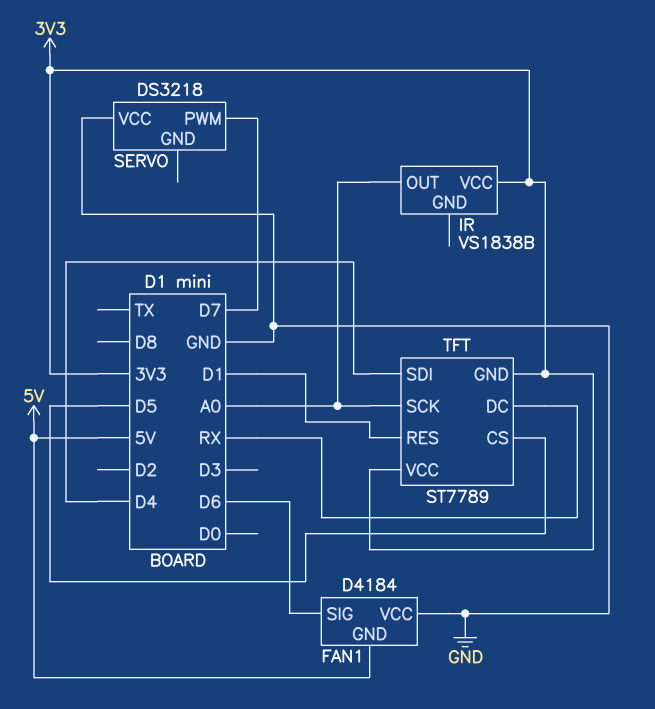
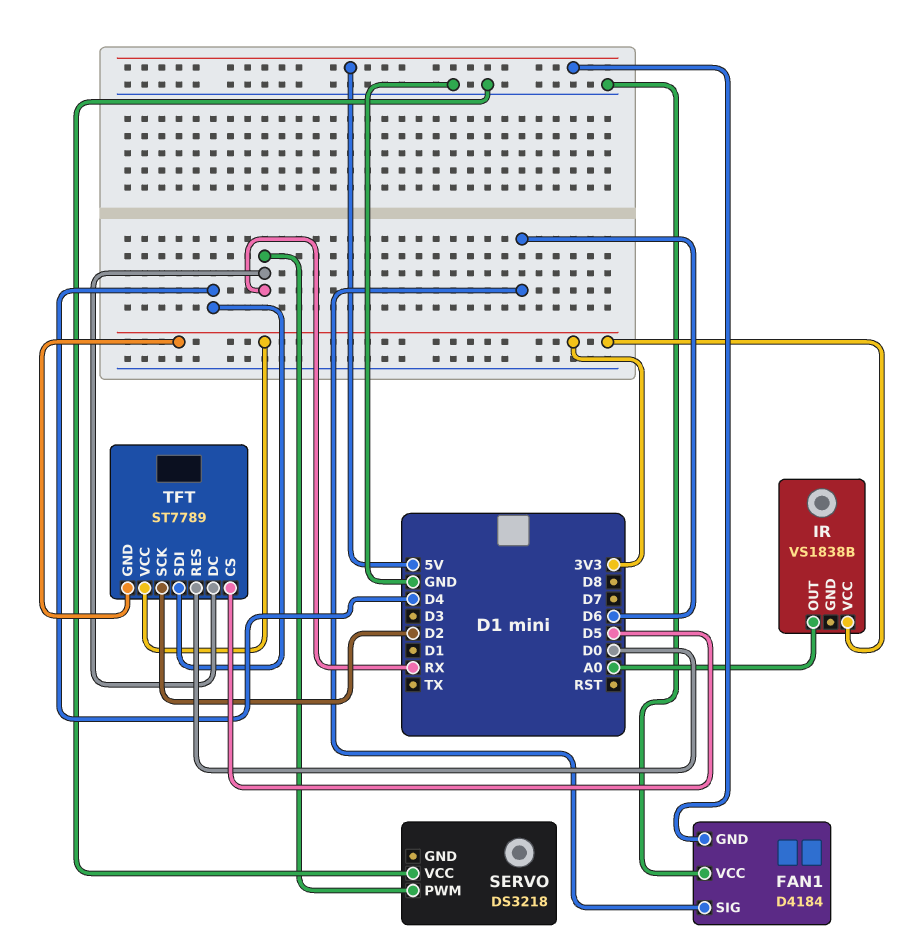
SERVO pin PWM: D7 -> RX
TFT pin RES: D1 -> D0
TFT pin SCK: A0 -> D2

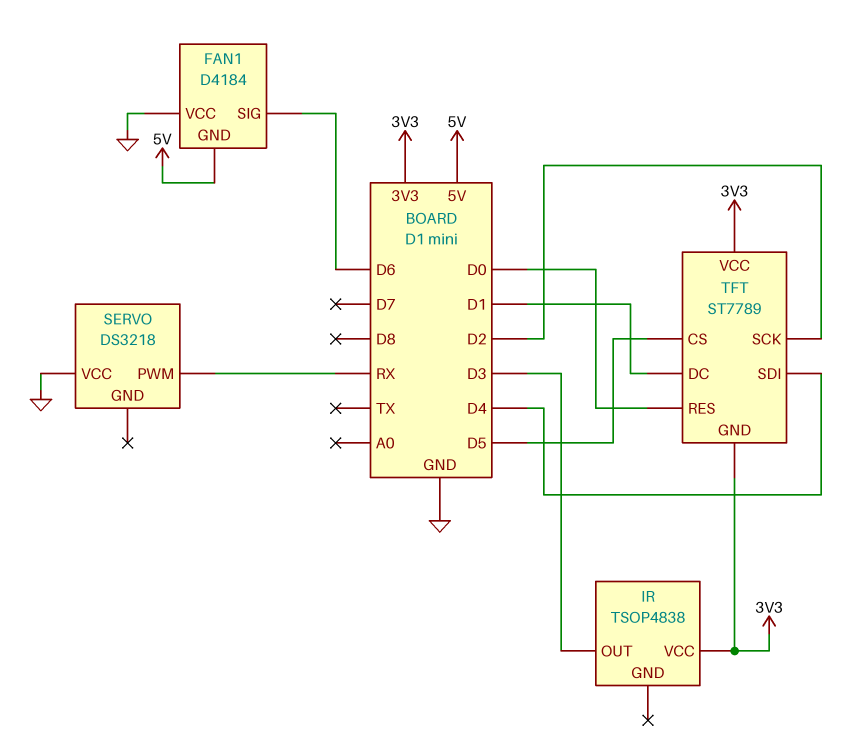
IR: VS1838B -> TSOP4838
IR pin OUT: A0 -> D3
TFT pin DC: RX -> D1

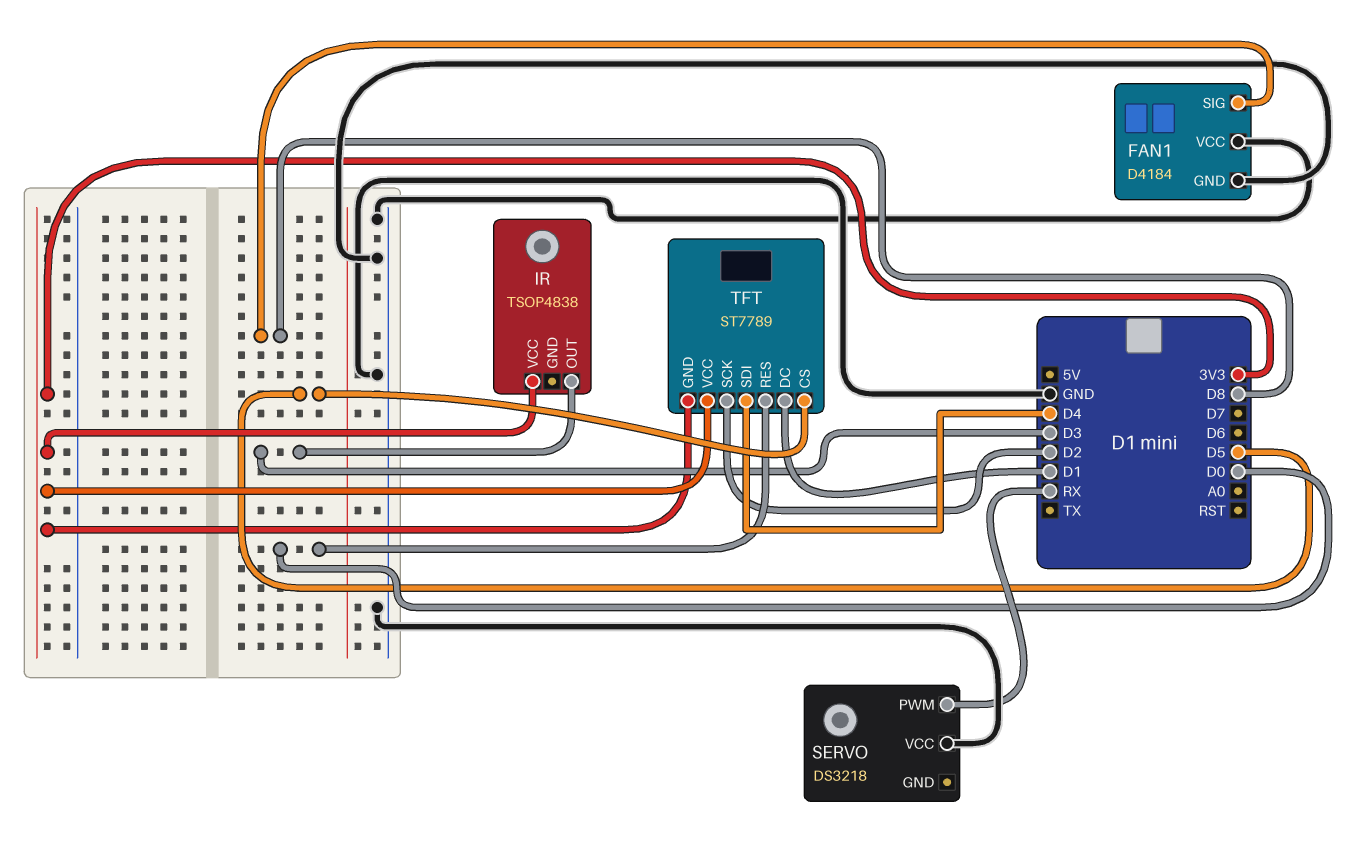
FAN1 pin GND: 5V -> GND
FAN1 pin SIG: D6 -> D8

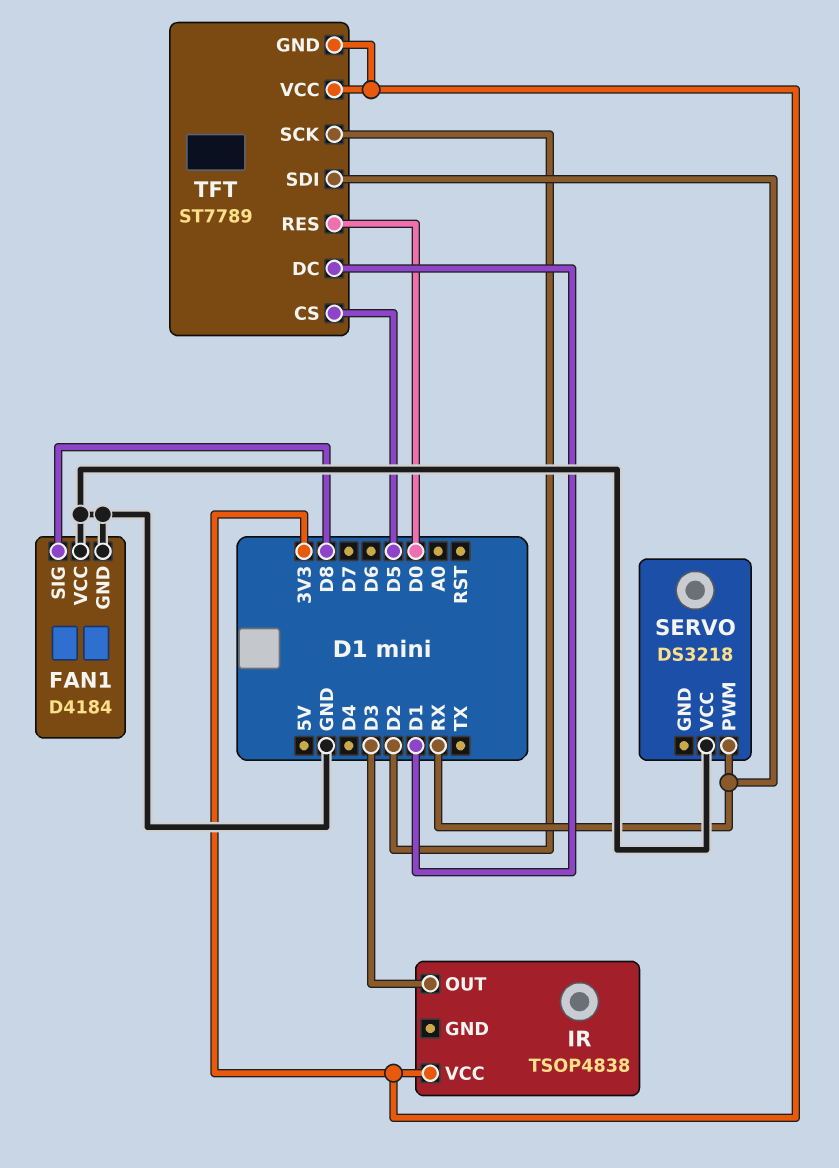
TFT pin SDI: D4 -> RX

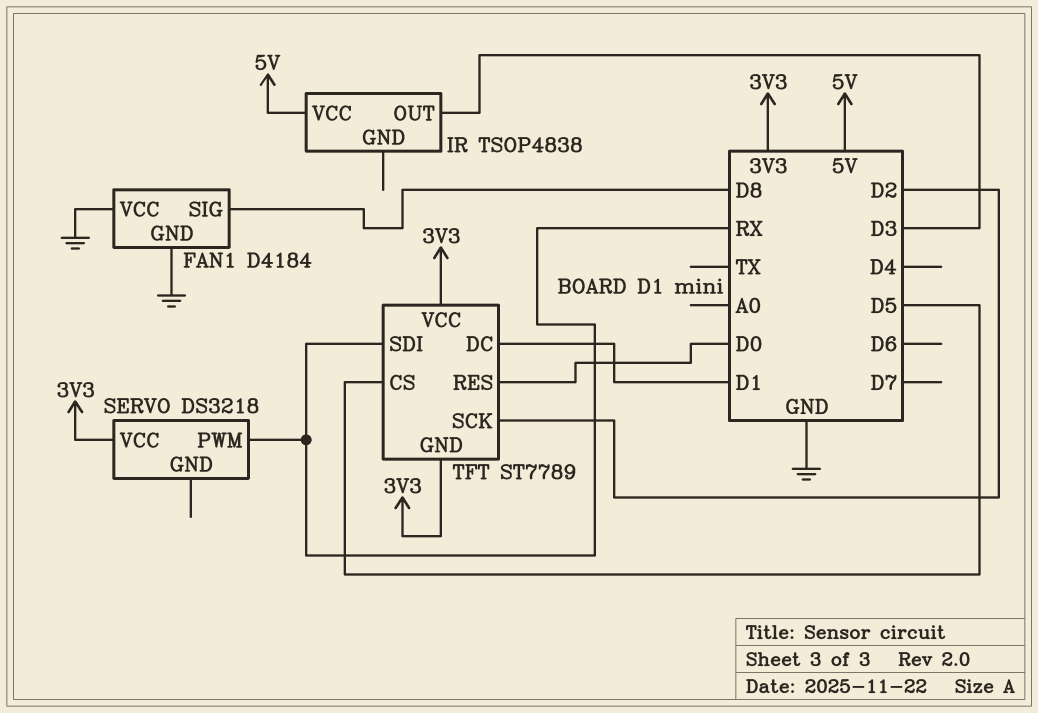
IR pin VCC: 3V3 -> 5V
SERVO pin VCC: GND -> 3V3

